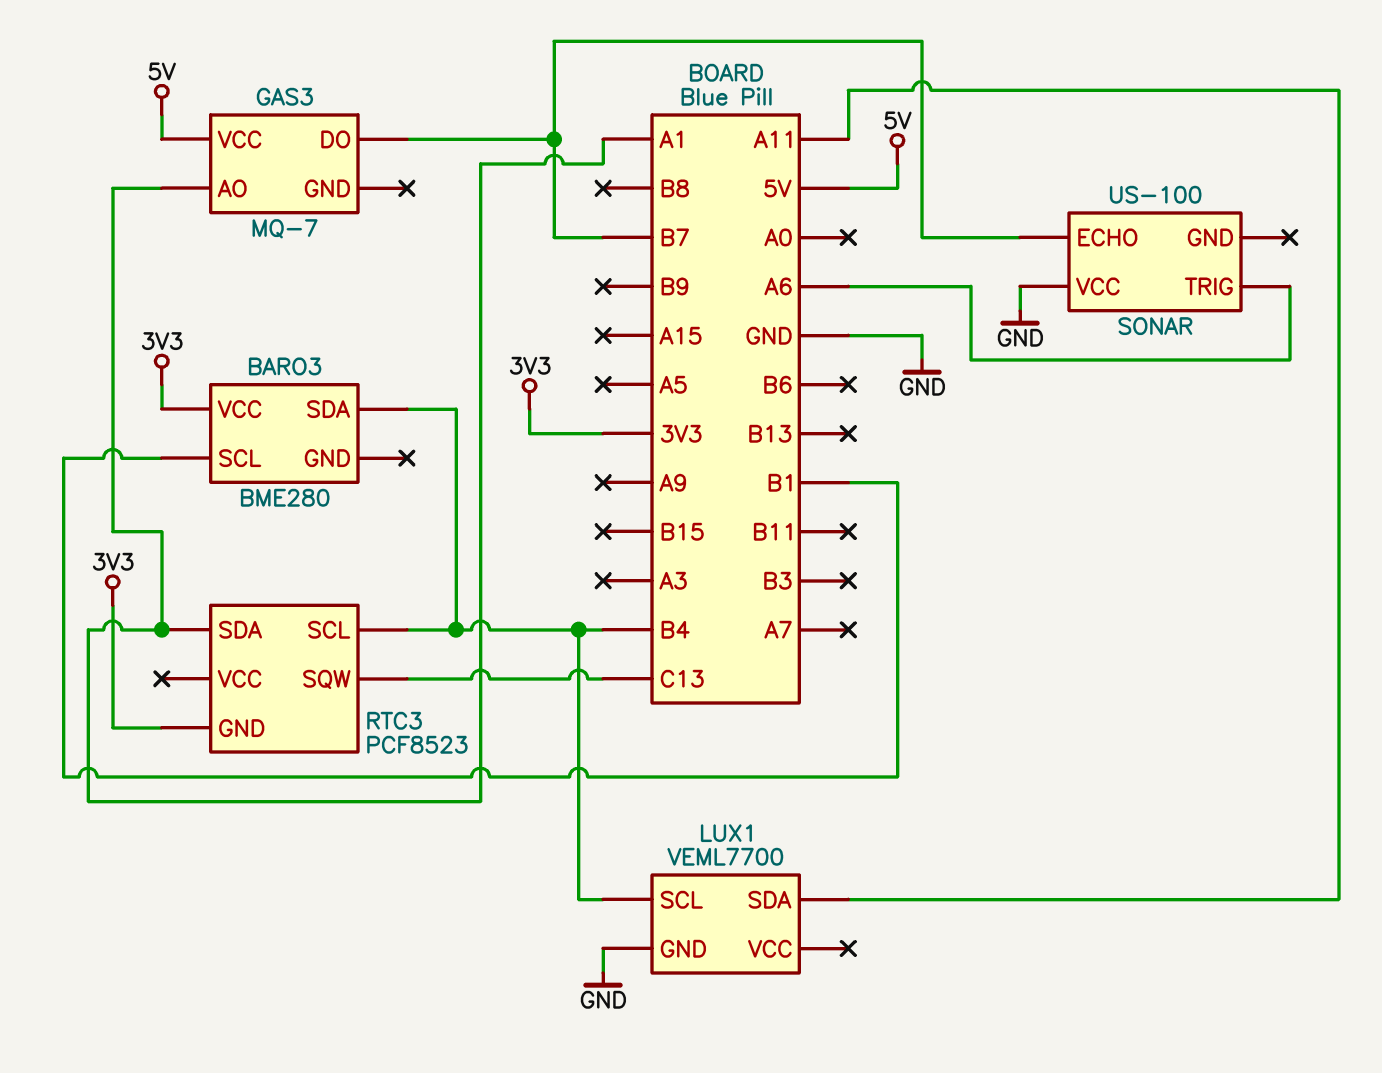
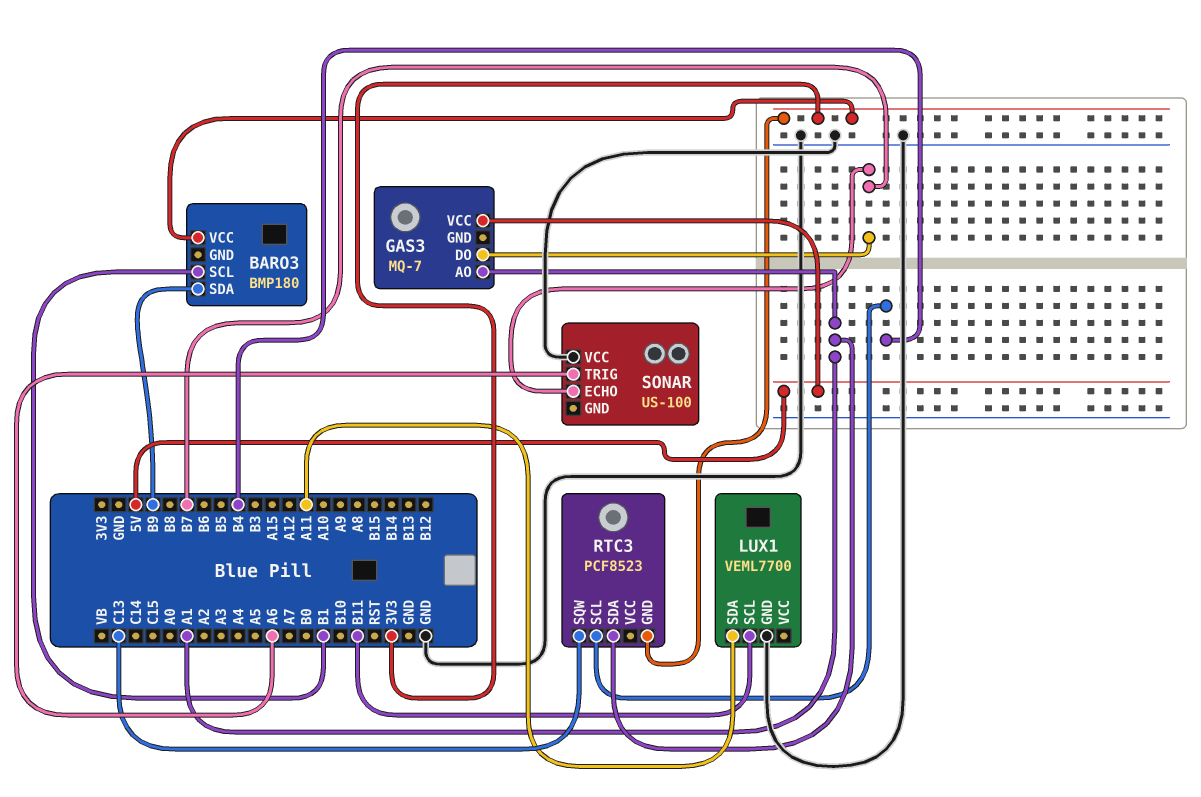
BARO3: BME280 -> BMP180
BARO3 pin SDA: B4 -> B9
LUX1 pin SCL: B4 -> B11

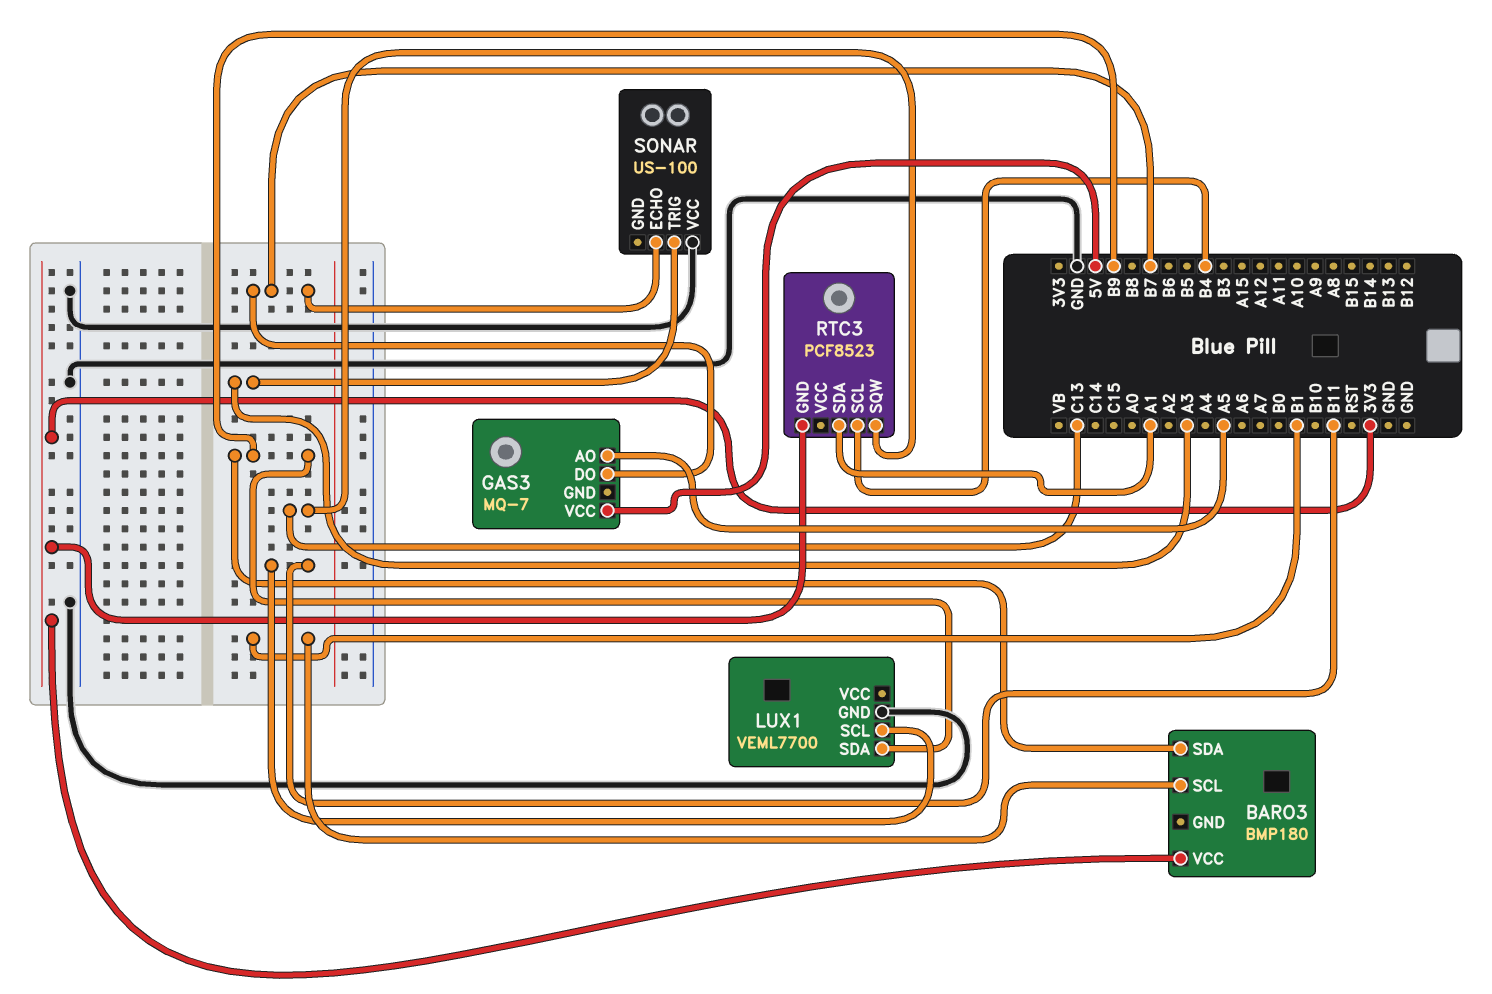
GAS3 pin AO: A1 -> A5
LUX1 pin SDA: A11 -> B9
SONAR pin TRIG: A6 -> A3

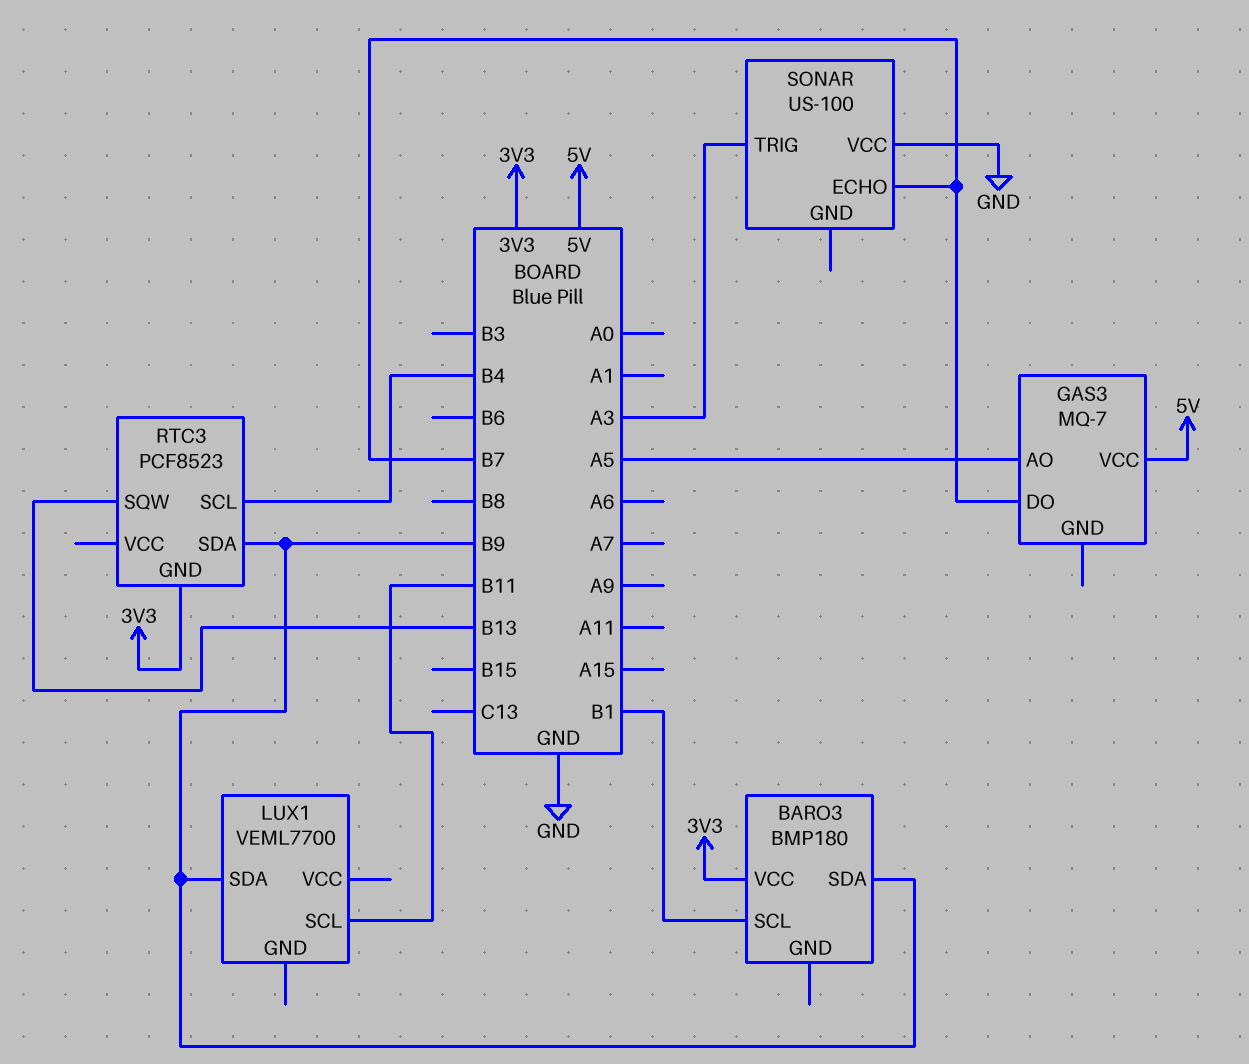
LUX1 pin GND: GND -> none
RTC3 pin SDA: A1 -> B9
RTC3 pin SQW: C13 -> B13

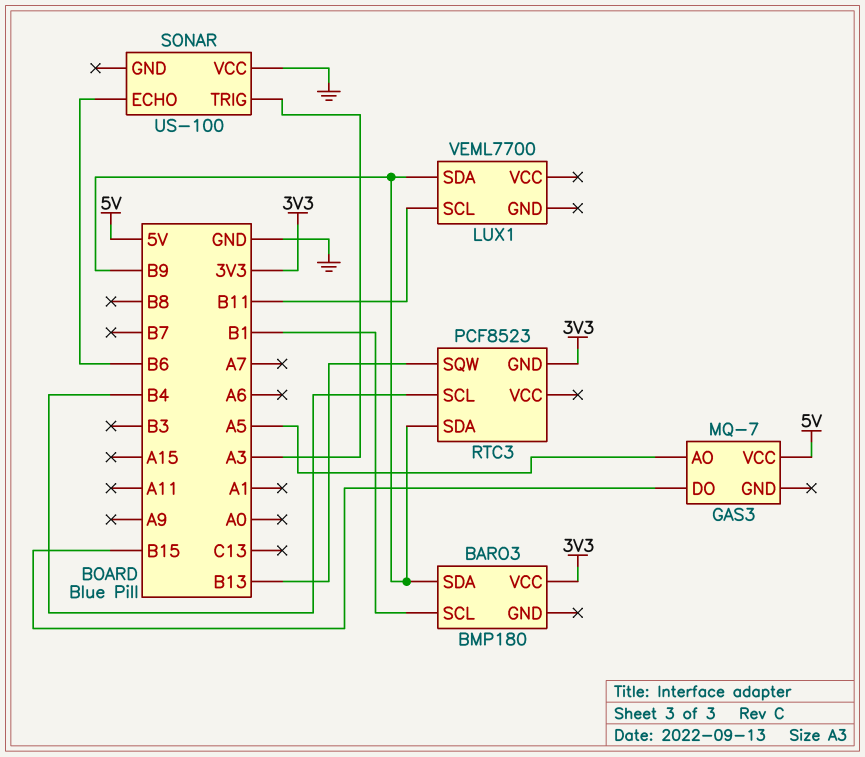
GAS3 pin DO: B7 -> B15
SONAR pin ECHO: B7 -> B6

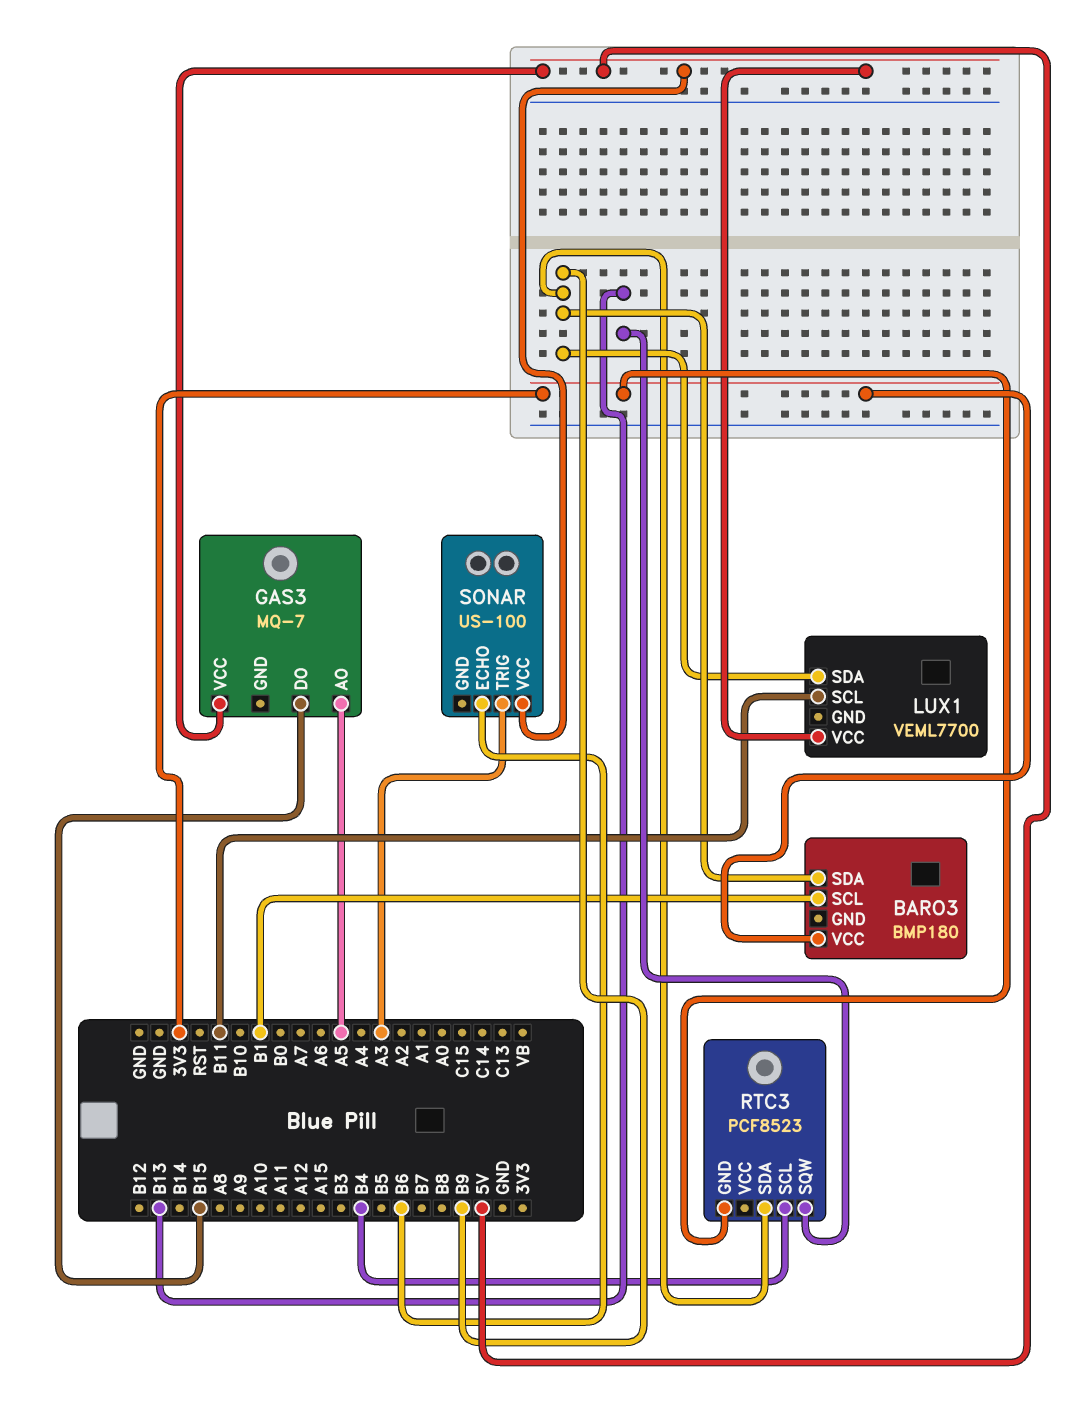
LUX1 pin VCC: none -> 5V
SONAR pin VCC: GND -> 5V

